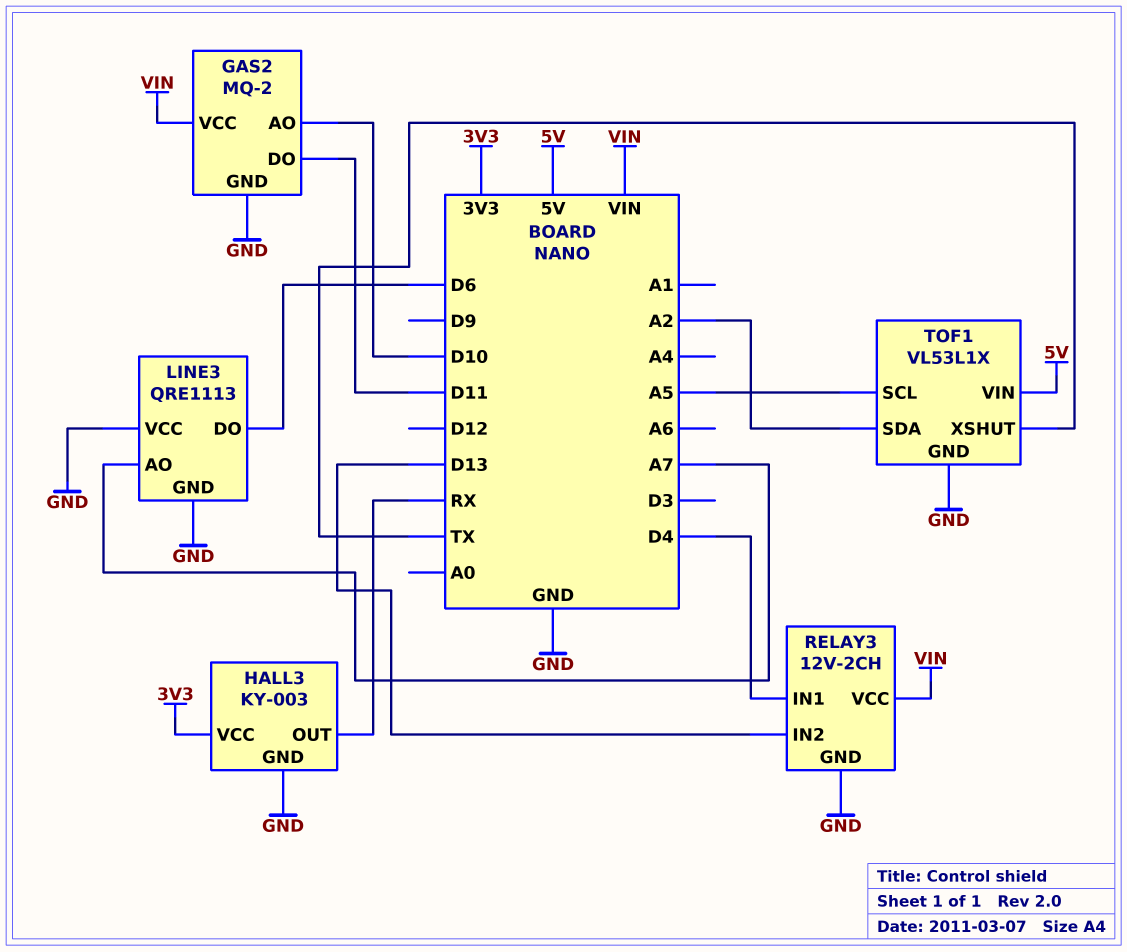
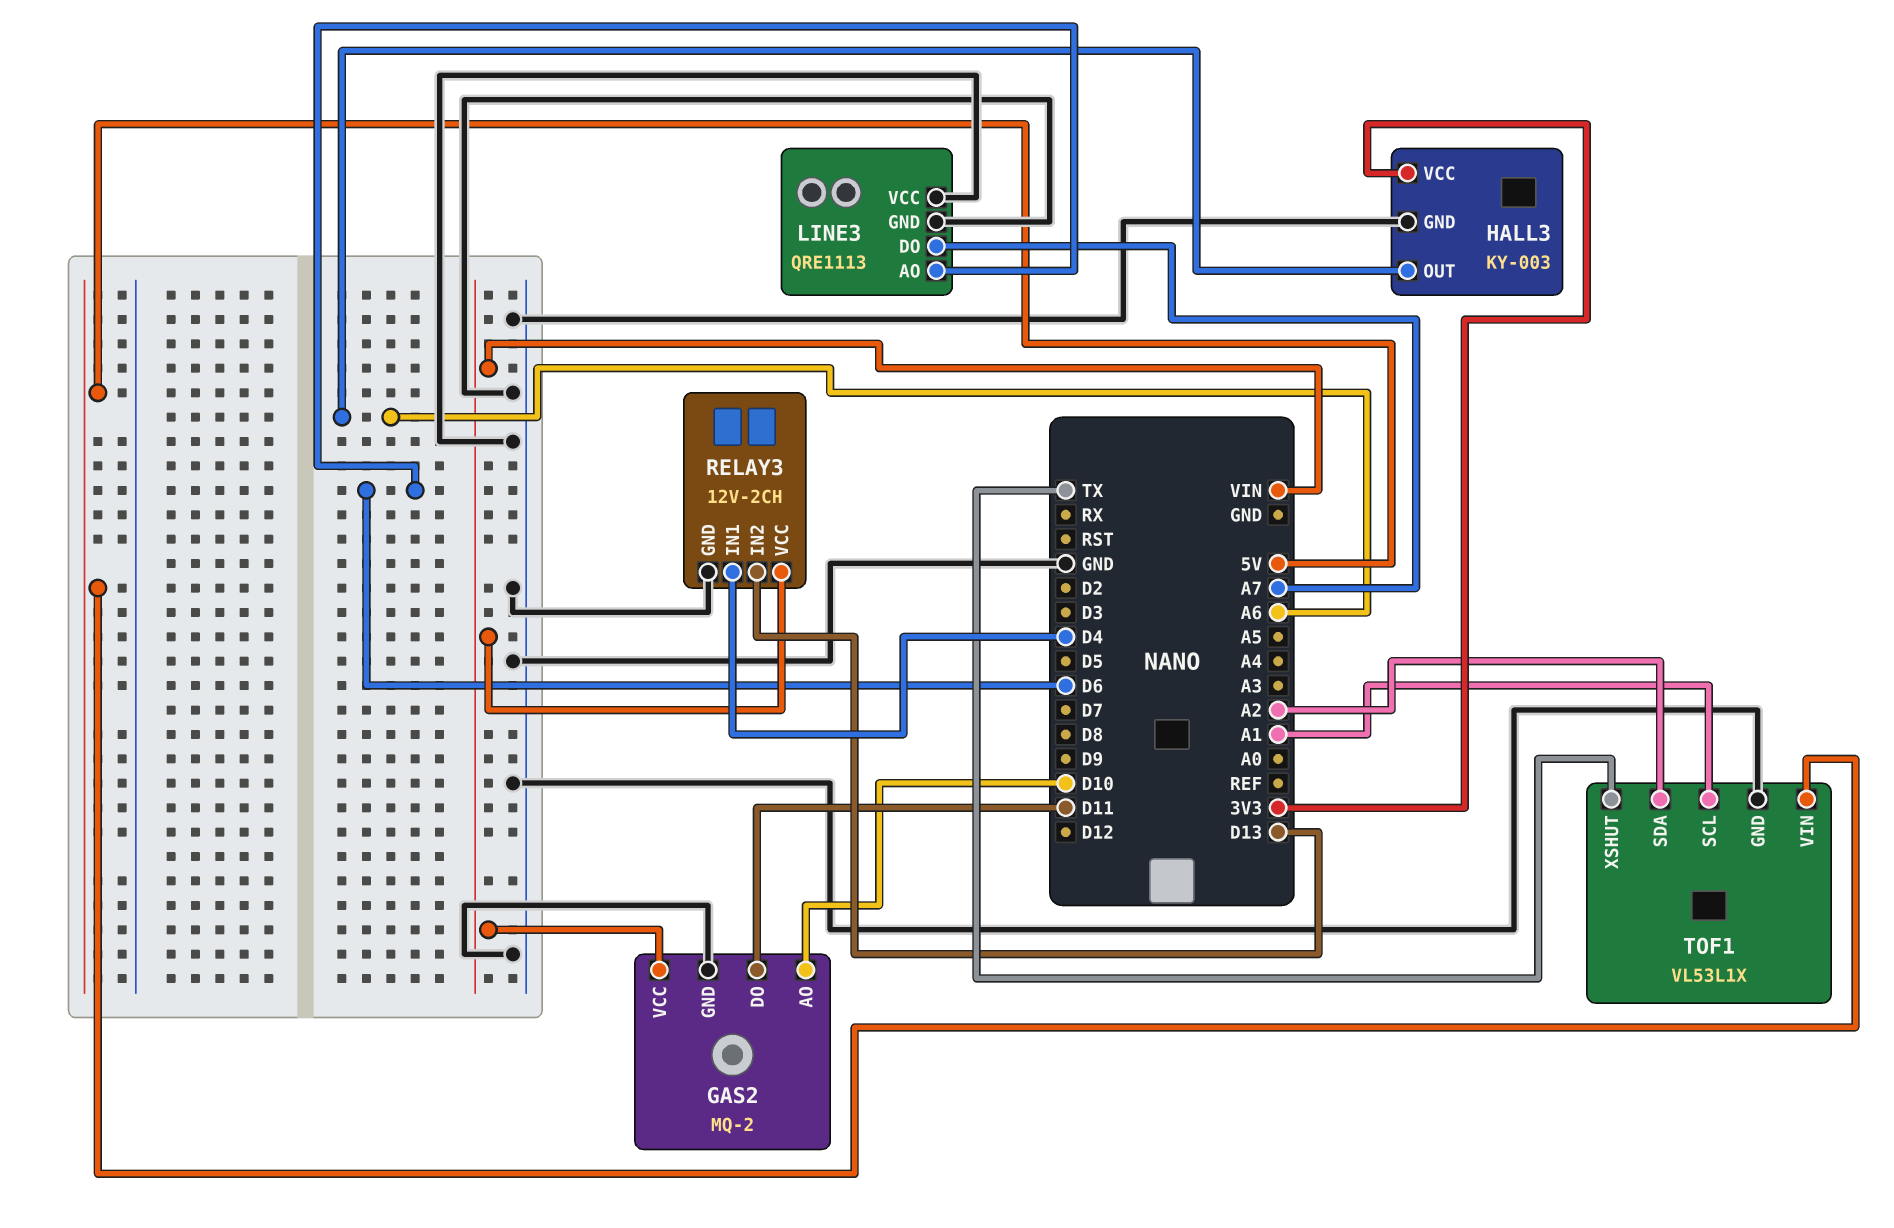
HALL3 pin OUT: RX -> A6
LINE3 pin AO: A7 -> D6
LINE3 pin DO: D6 -> A7
TOF1 pin SCL: A5 -> A1

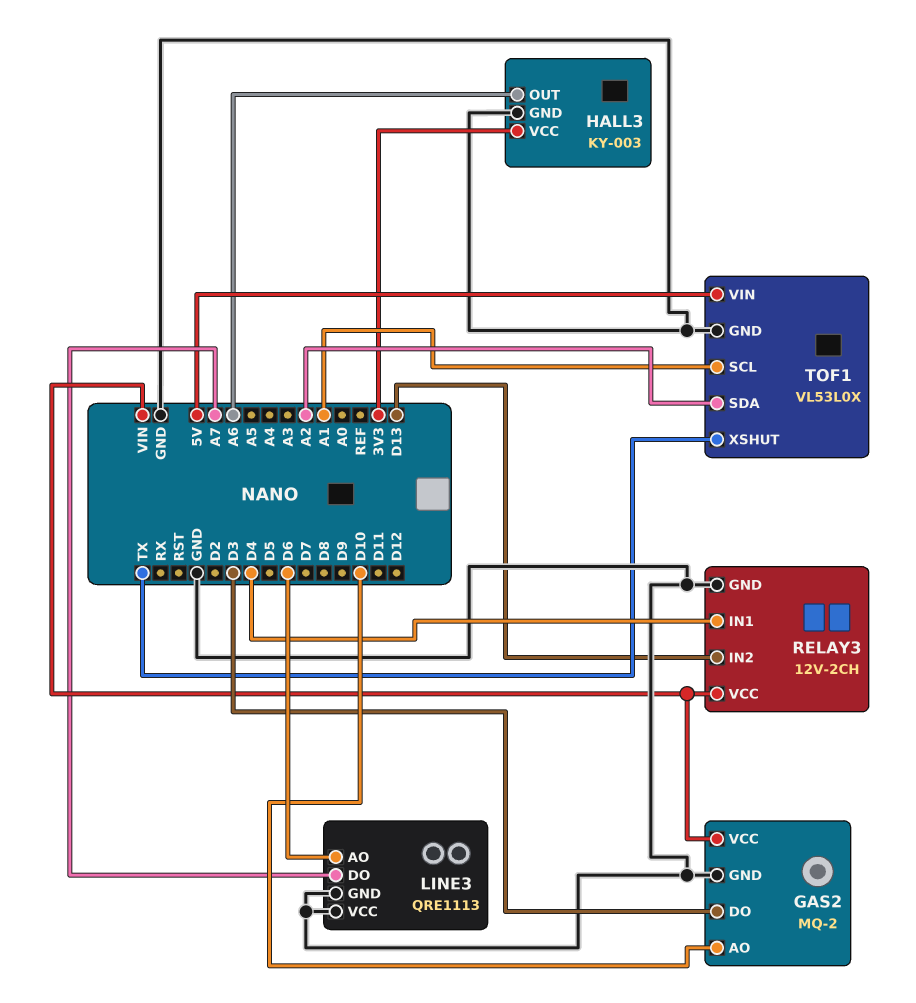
GAS2 pin DO: D11 -> D3
TOF1: VL53L1X -> VL53L0X

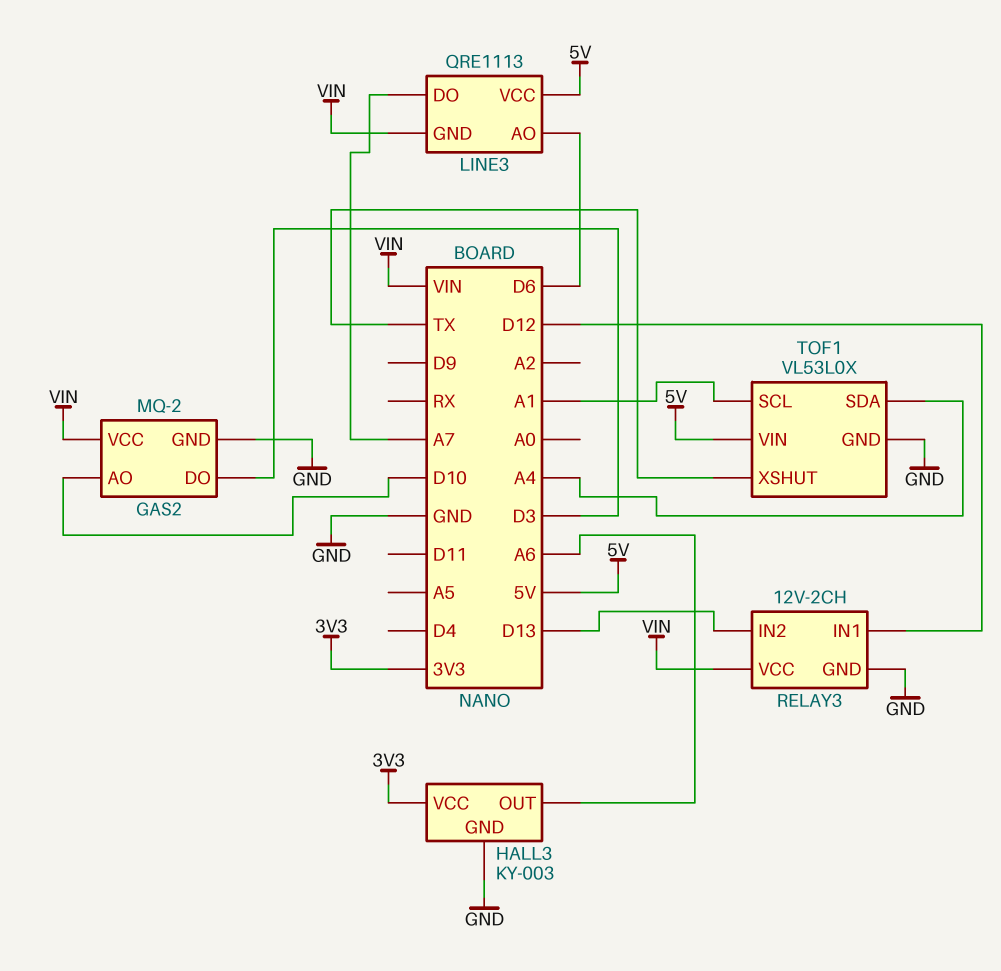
LINE3 pin GND: GND -> VIN
LINE3 pin VCC: GND -> 5V
RELAY3 pin IN1: D4 -> D12
TOF1 pin SDA: A2 -> A4

